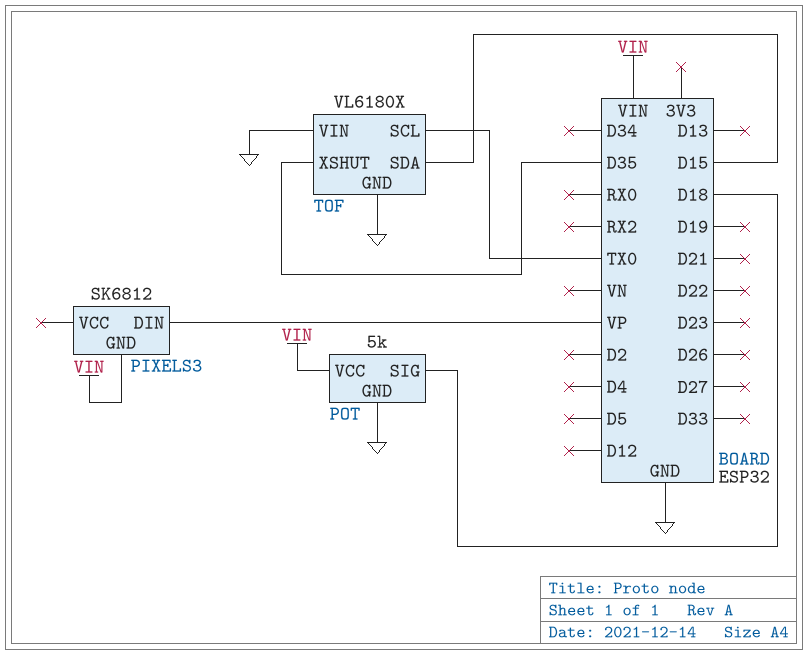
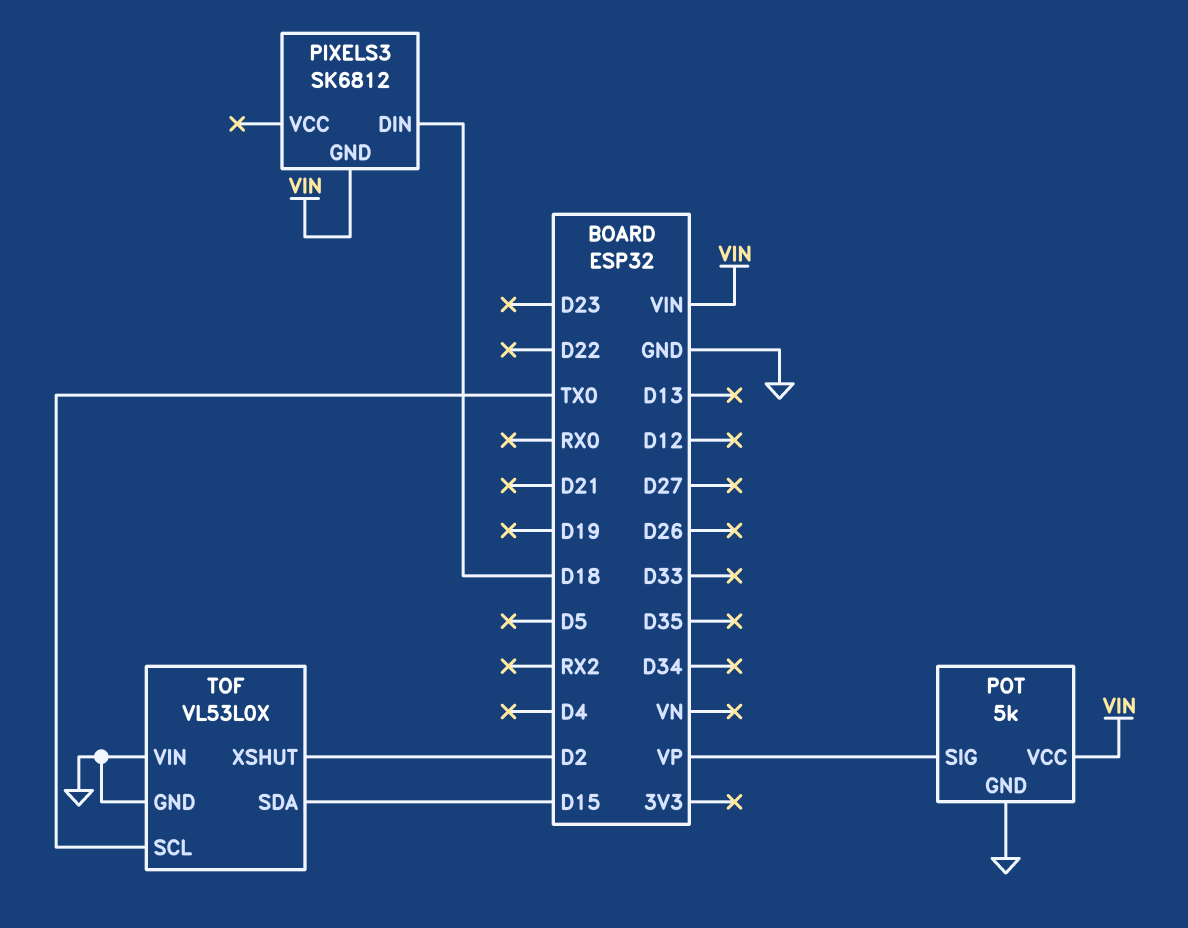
PIXELS3 pin DIN: VP -> D18
POT pin SIG: D18 -> VP
TOF: VL6180X -> VL53L0X
TOF pin XSHUT: D35 -> D2

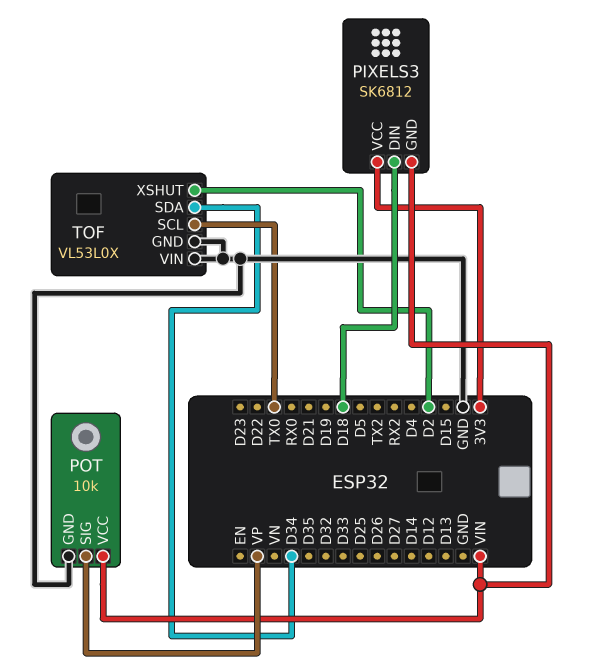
PIXELS3 pin VCC: none -> 3V3
POT: 5k -> 10k
TOF pin SDA: D15 -> D34

